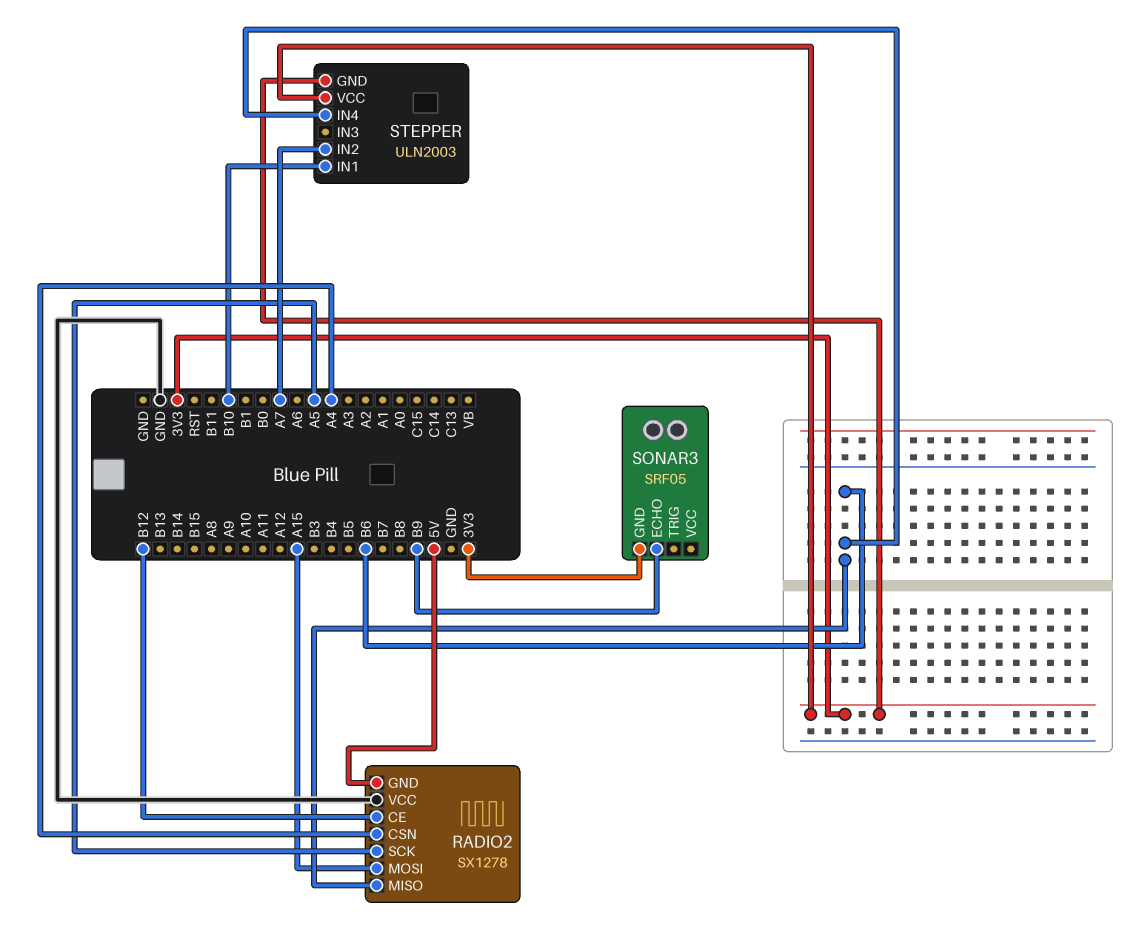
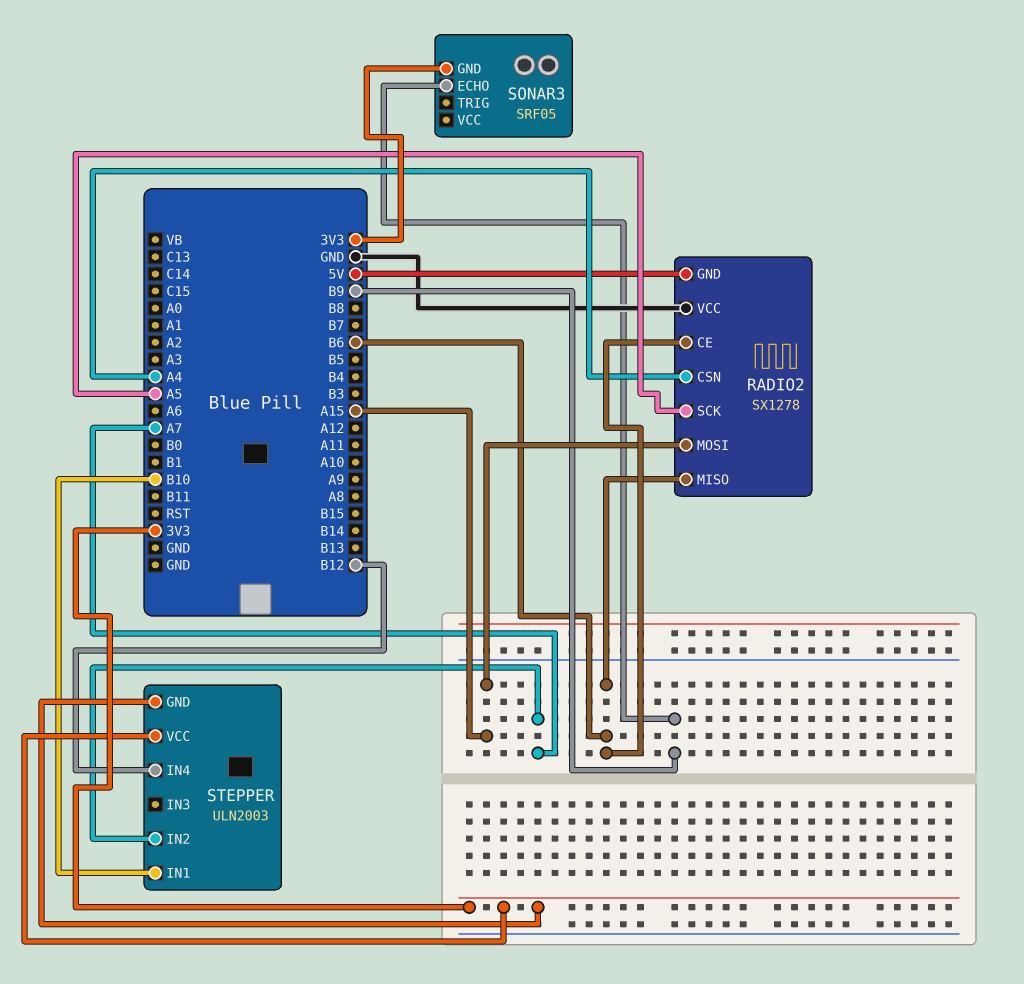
RADIO2 pin CE: B12 -> B6
STEPPER pin IN4: B6 -> B12

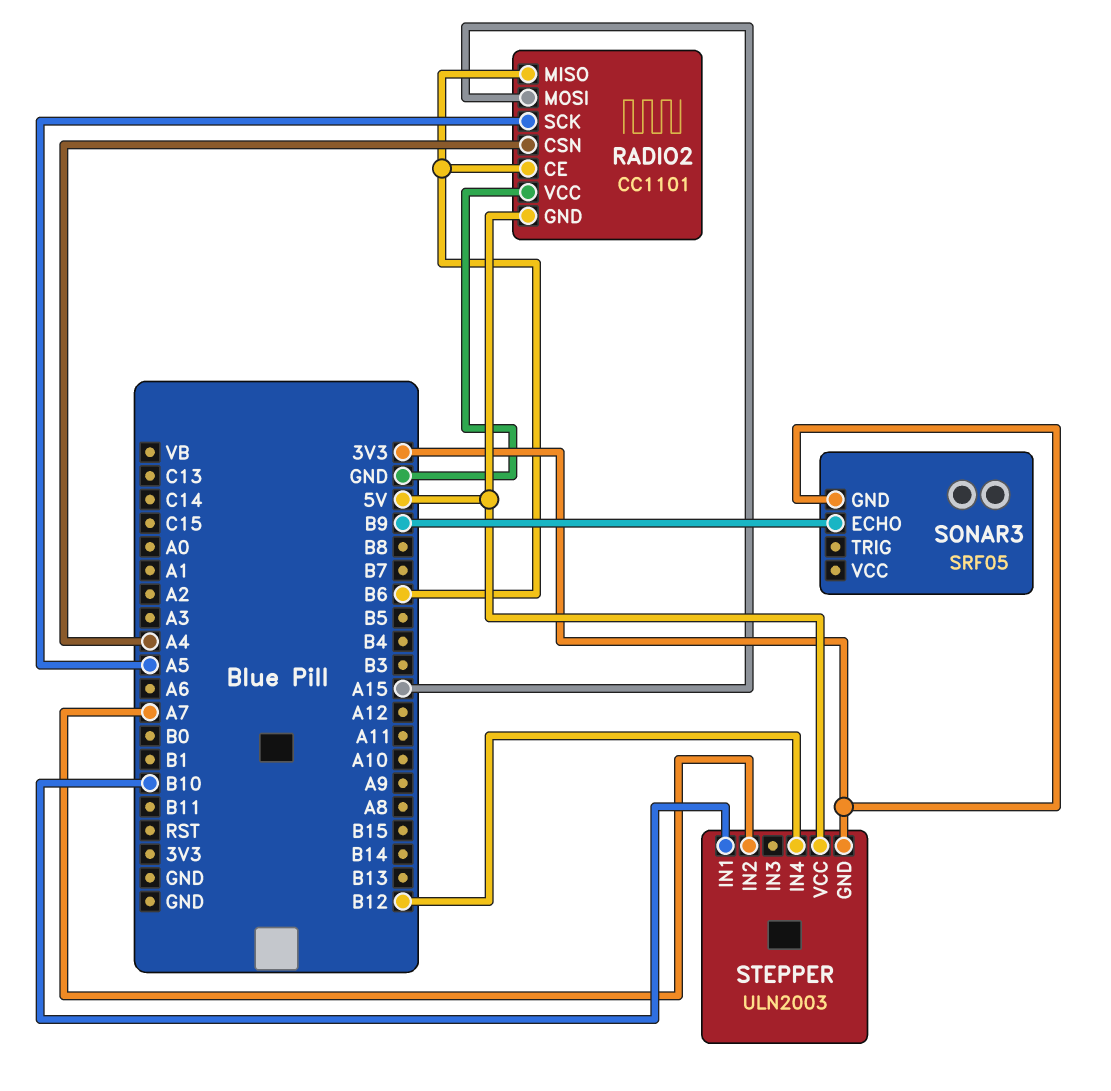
RADIO2: SX1278 -> CC1101
STEPPER pin VCC: 3V3 -> 5V

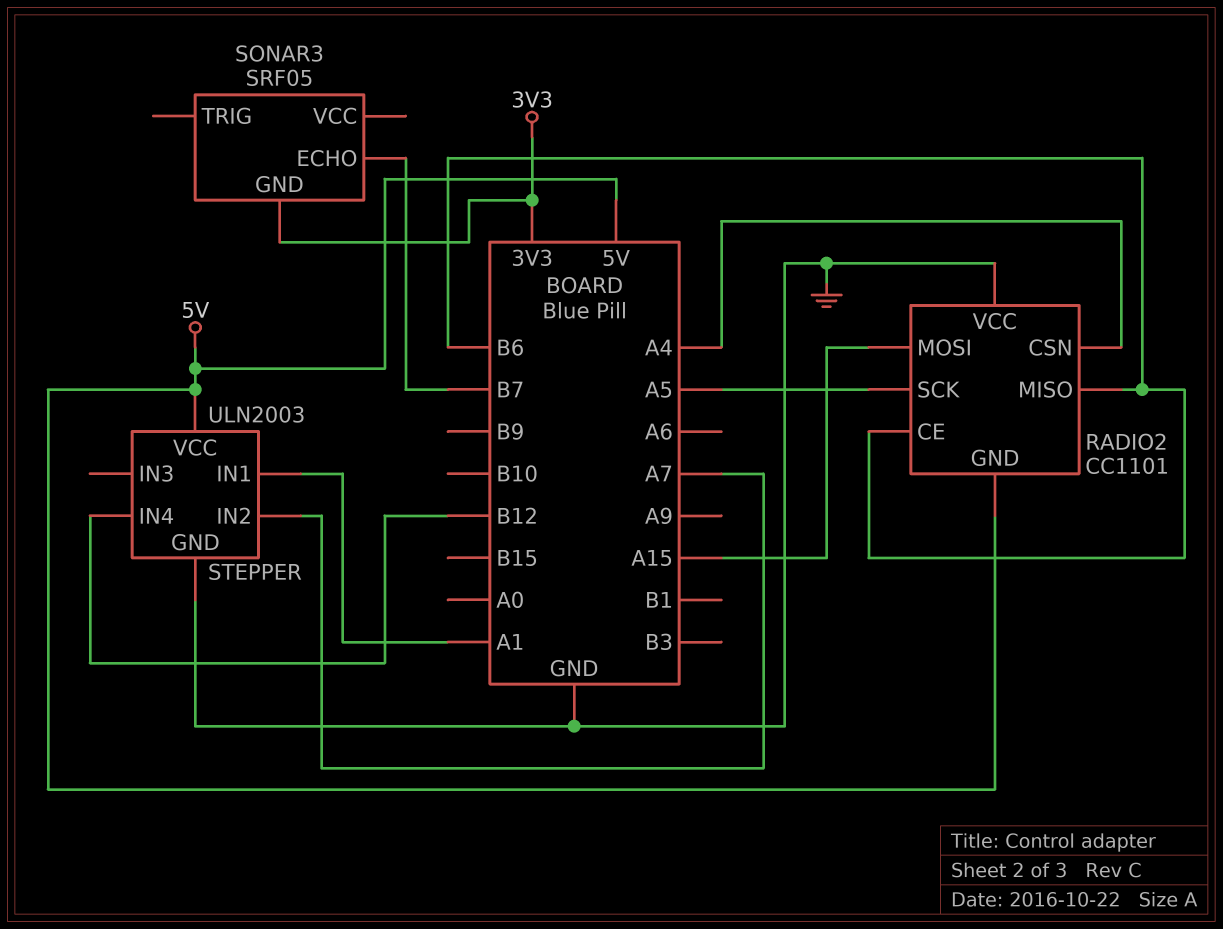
SONAR3 pin ECHO: B9 -> B7
STEPPER pin GND: 3V3 -> GND
STEPPER pin IN1: B10 -> A1

